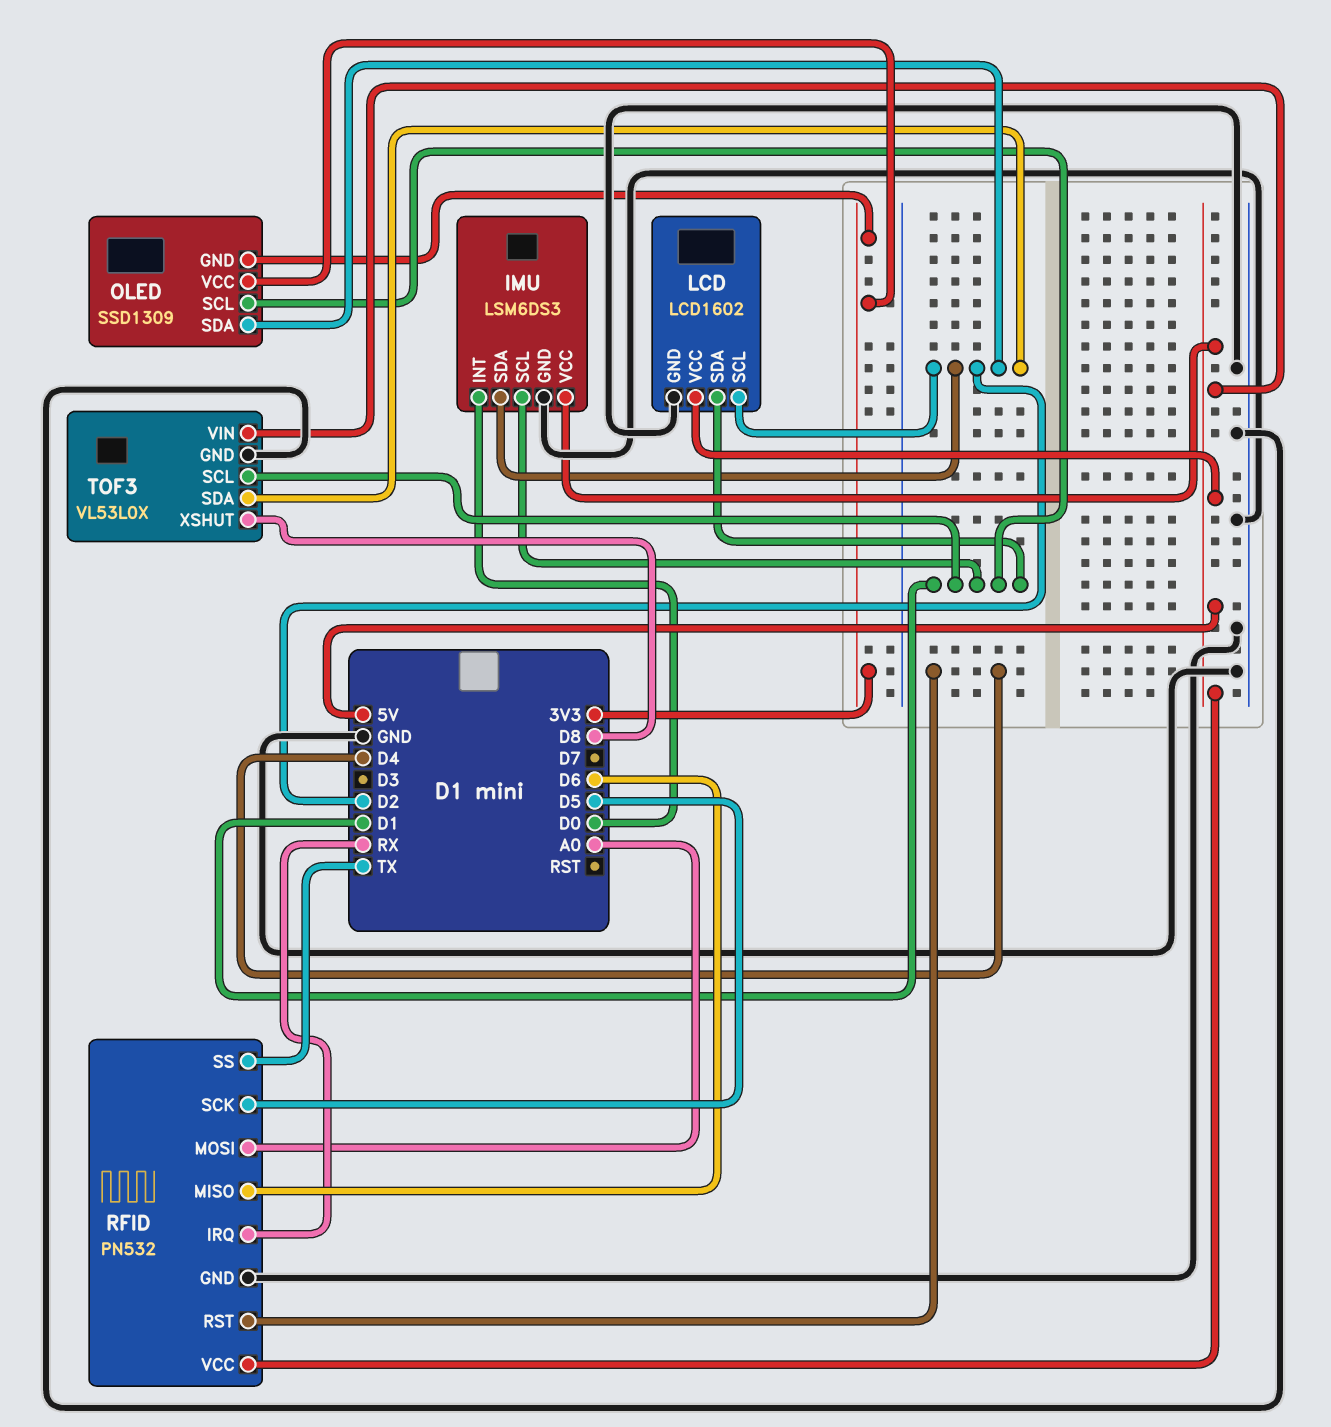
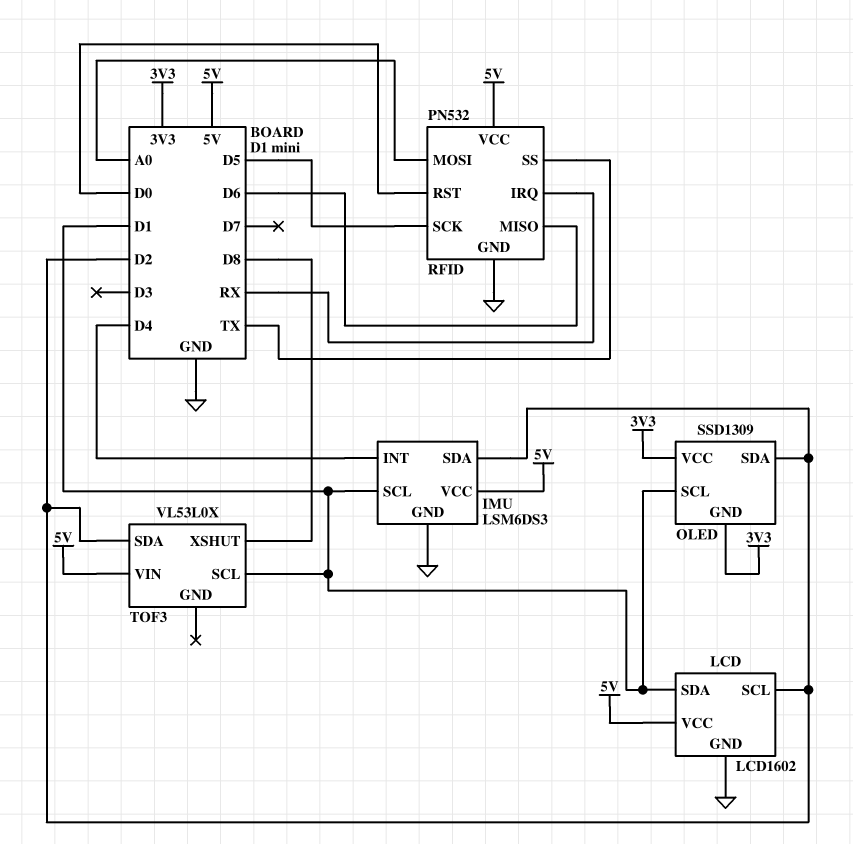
IMU pin INT: D0 -> D4
RFID pin RST: D4 -> D0
TOF3 pin GND: GND -> none

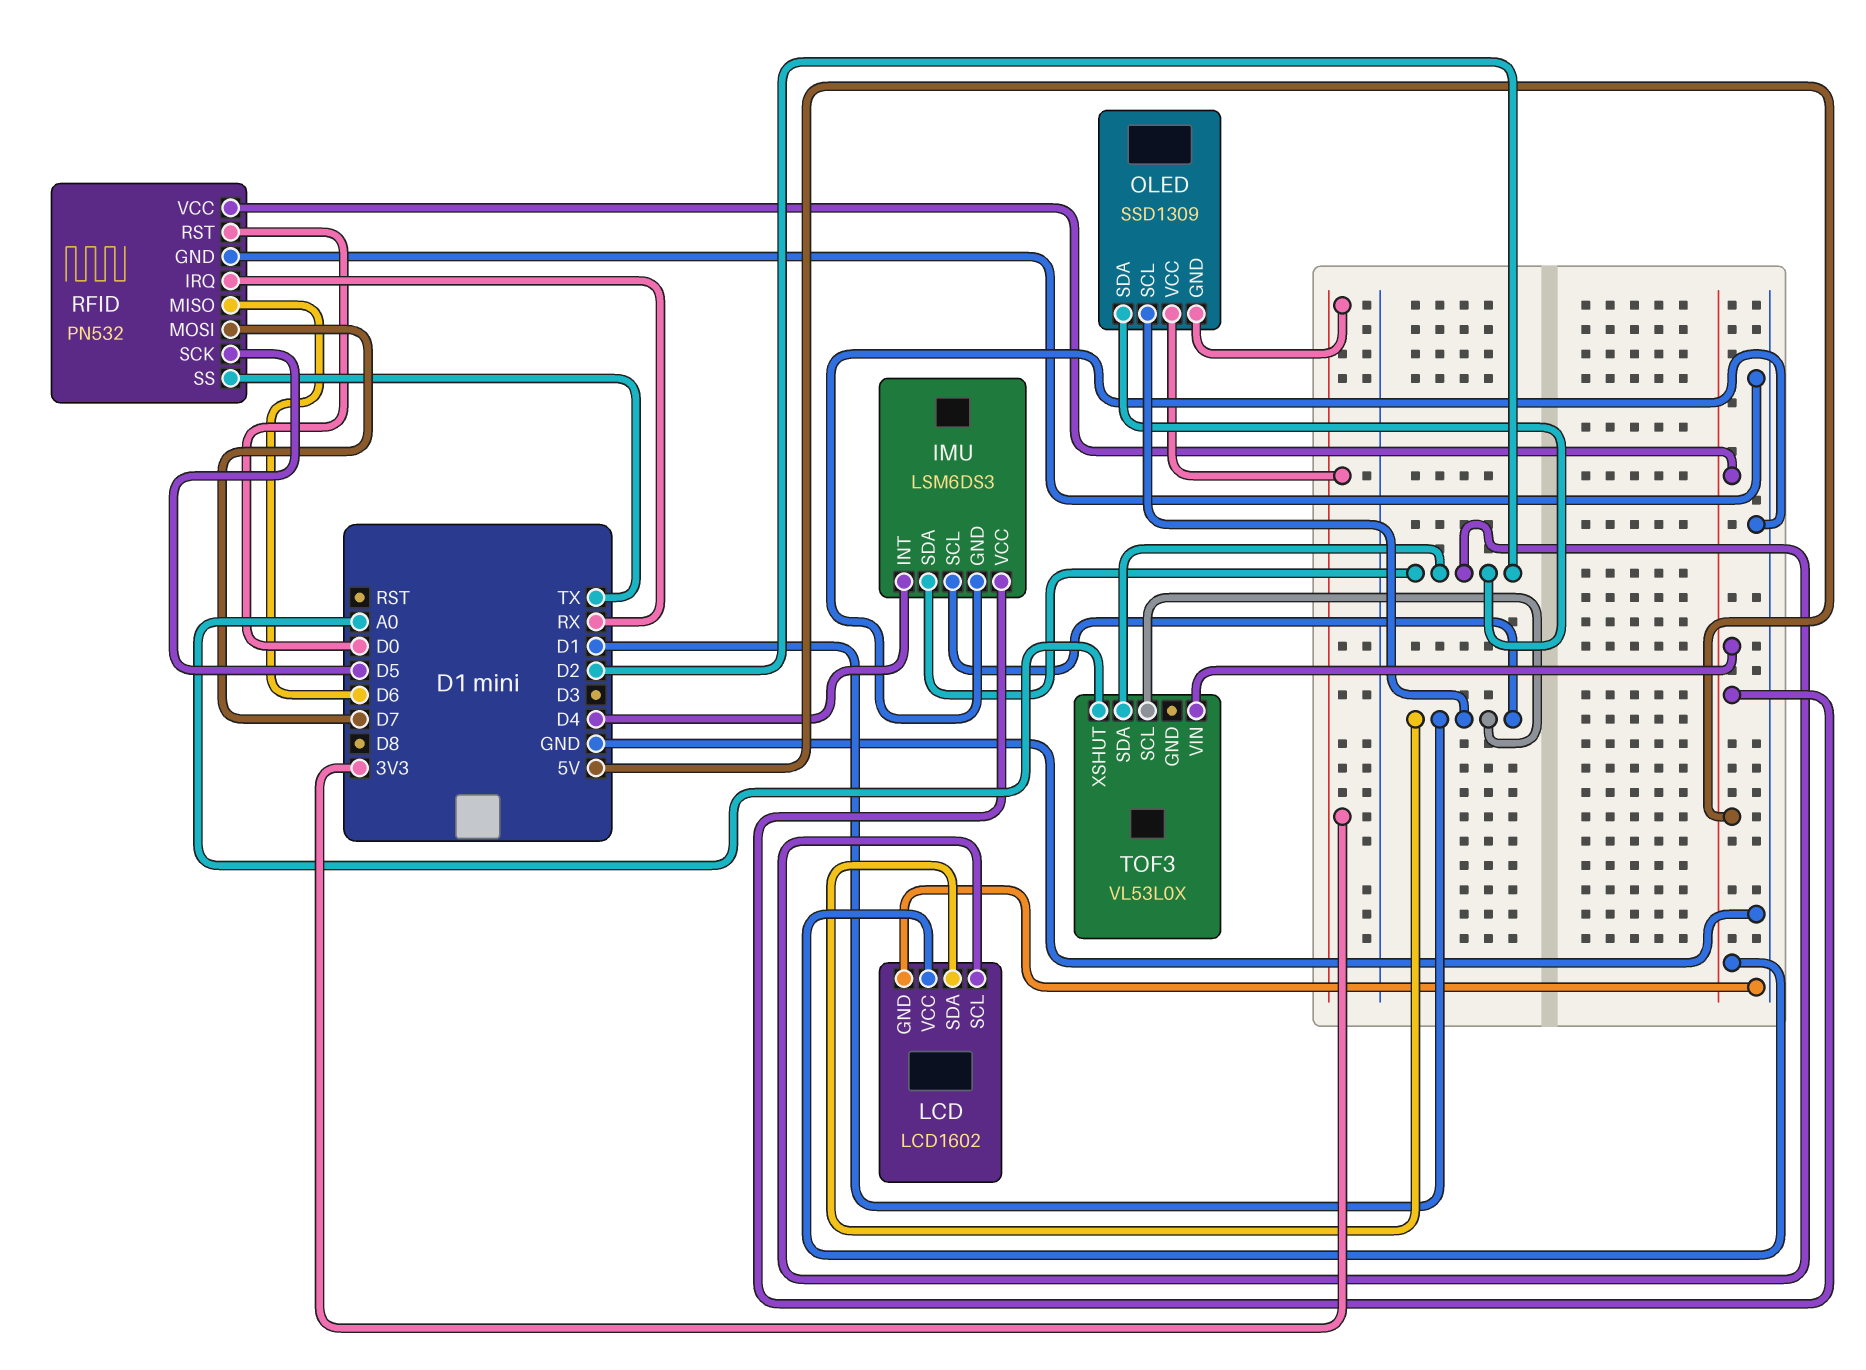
RFID pin MOSI: A0 -> D7
TOF3 pin XSHUT: D8 -> A0

